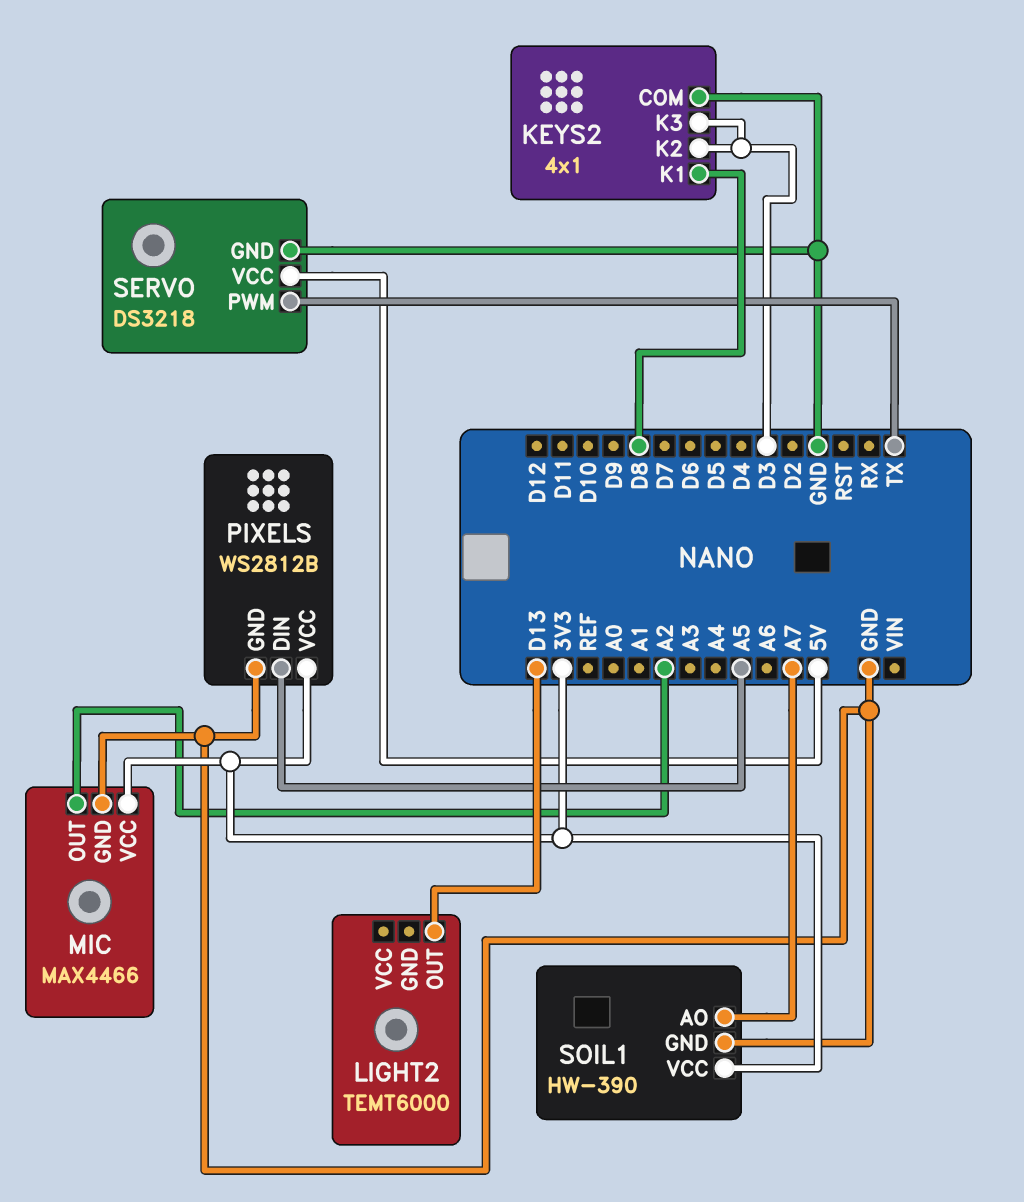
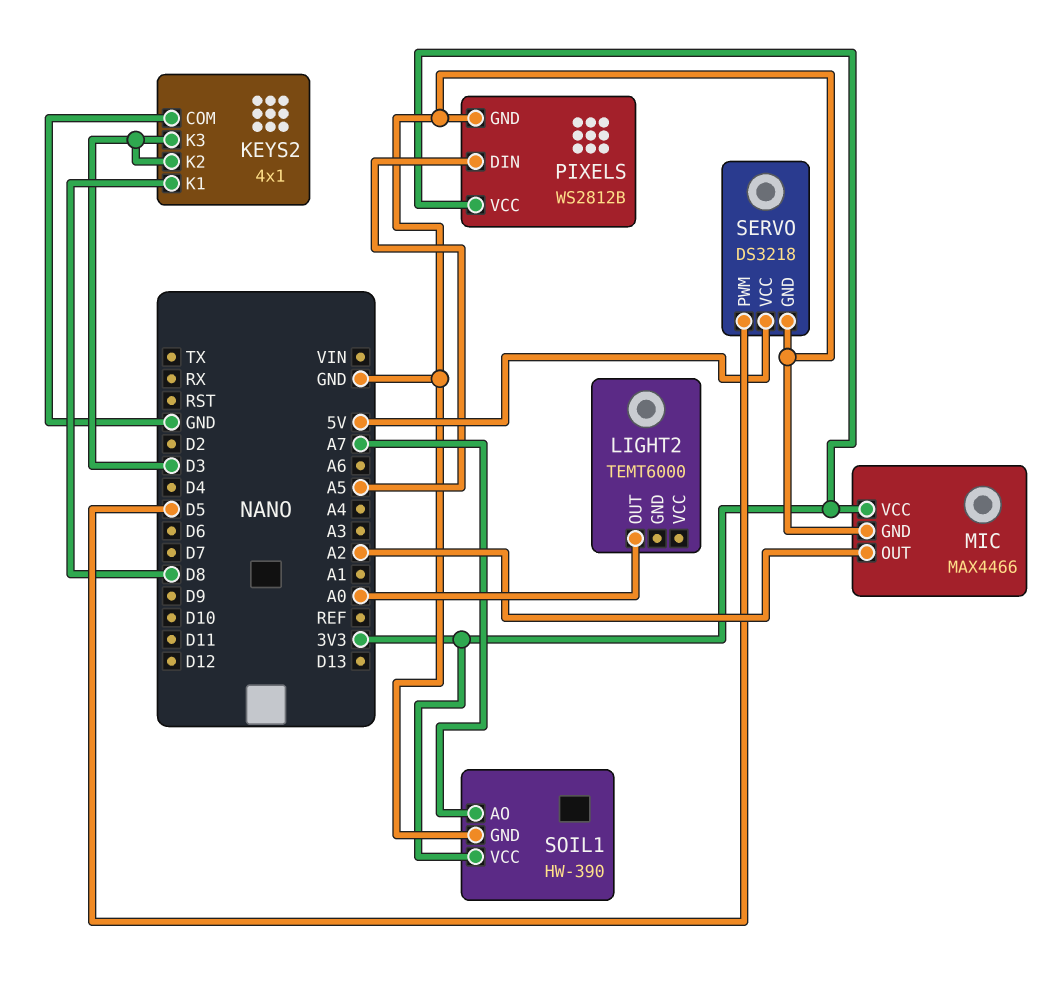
LIGHT2 pin OUT: D13 -> A0
SERVO pin PWM: TX -> D5

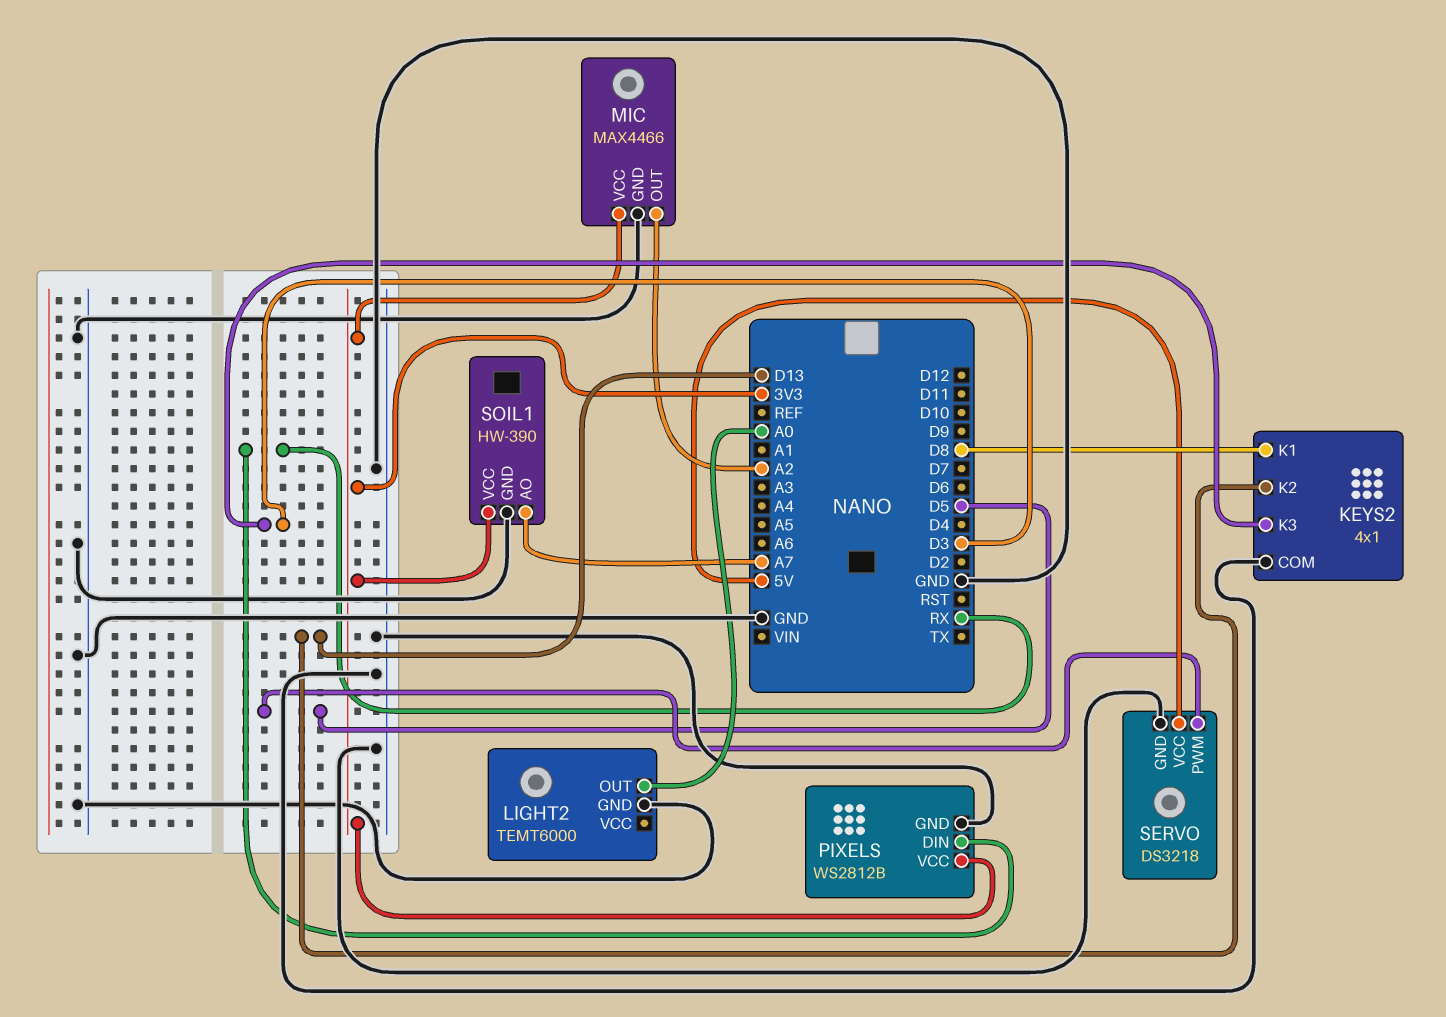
KEYS2 pin K2: D3 -> D13
LIGHT2 pin GND: none -> GND
PIXELS pin DIN: A5 -> RX

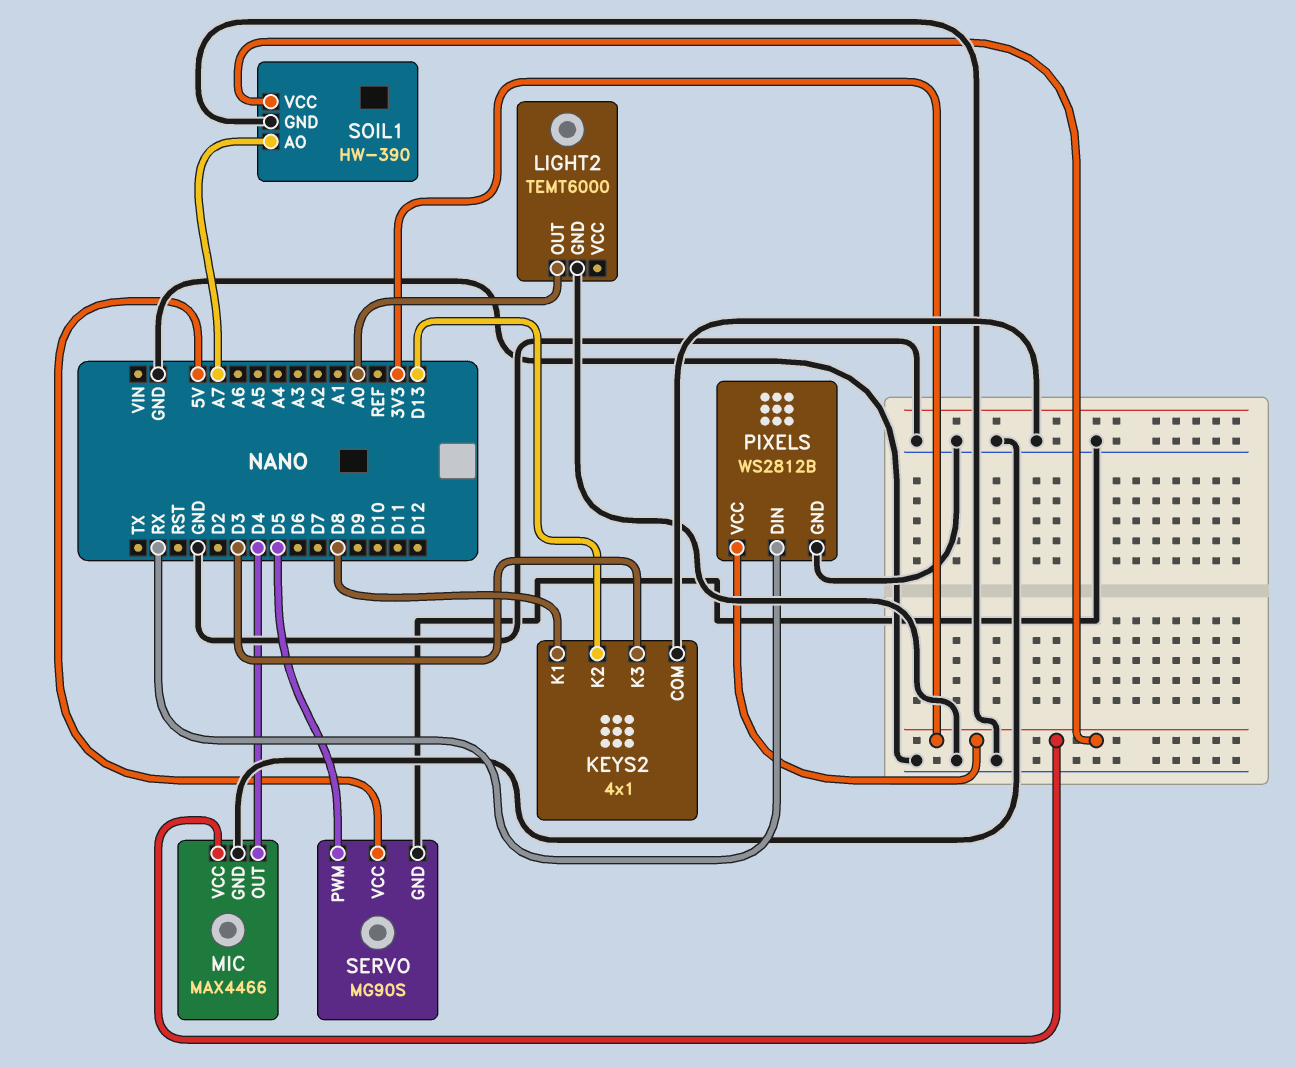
MIC pin OUT: A2 -> D4
SERVO: DS3218 -> MG90S

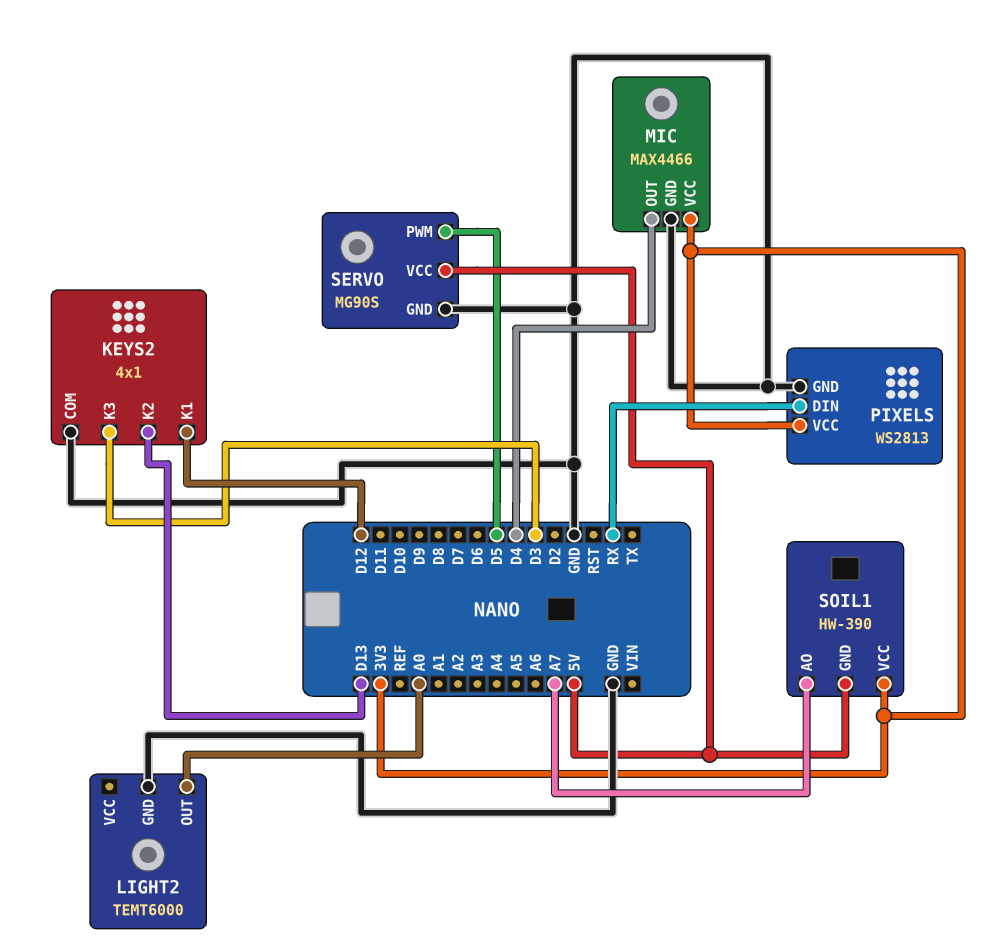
KEYS2 pin K1: D8 -> D12
PIXELS: WS2812B -> WS2813
SOIL1 pin GND: GND -> 5V

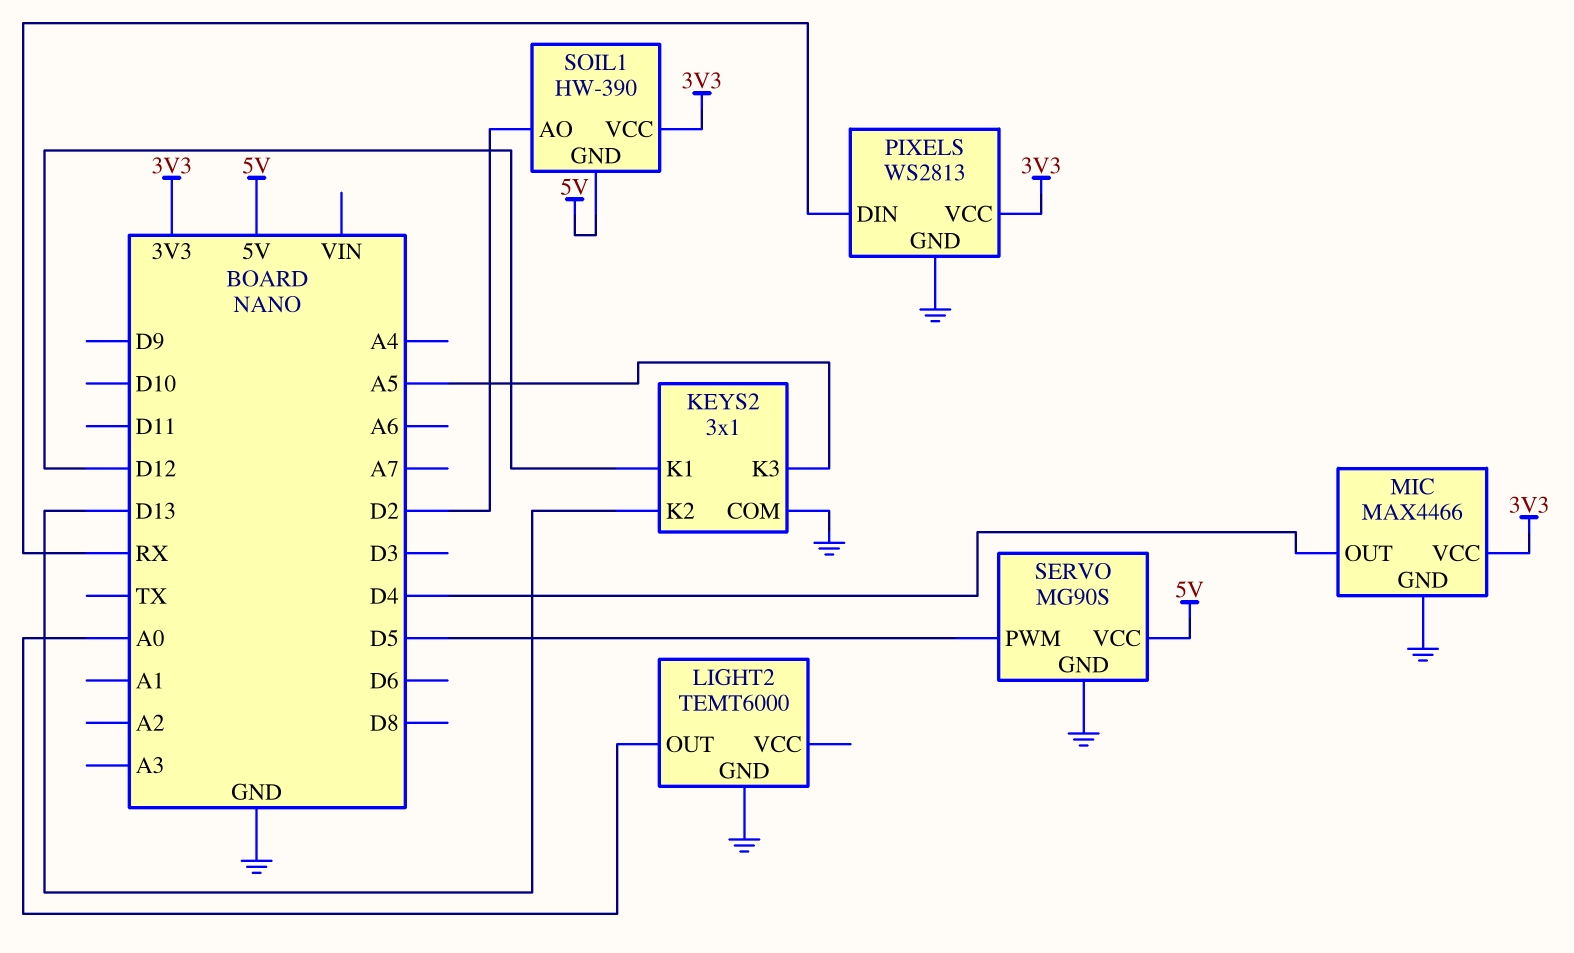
KEYS2: 4x1 -> 3x1
KEYS2 pin K3: D3 -> A5
SOIL1 pin AO: A7 -> D2

